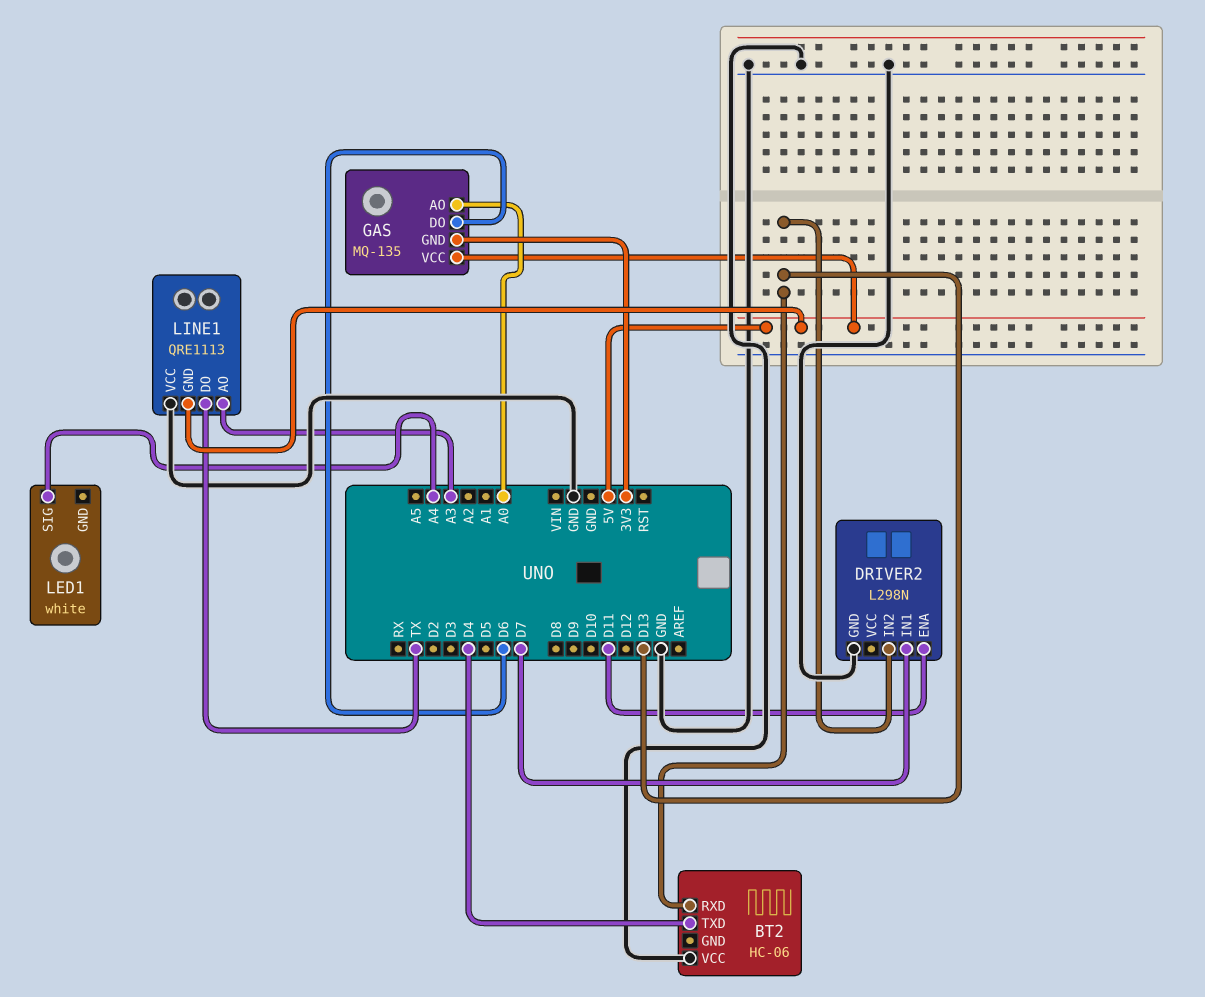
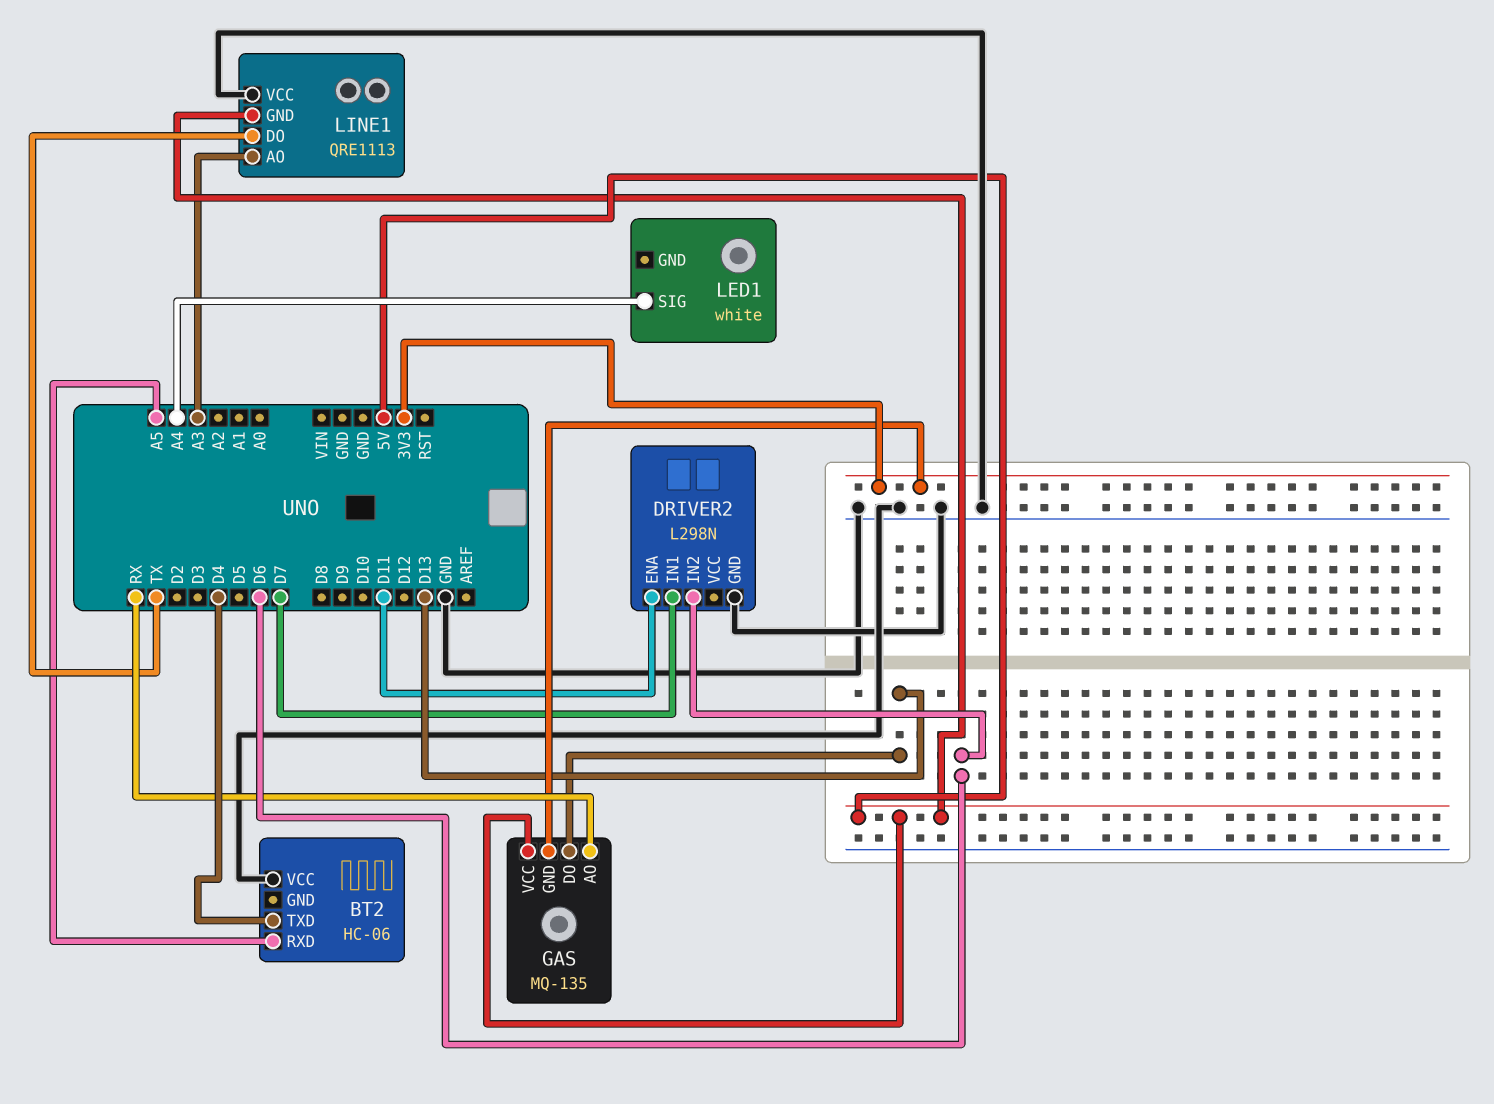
BT2 pin RXD: D13 -> A5
DRIVER2 pin IN2: D13 -> D6
GAS pin AO: A0 -> RX
GAS pin DO: D6 -> D13

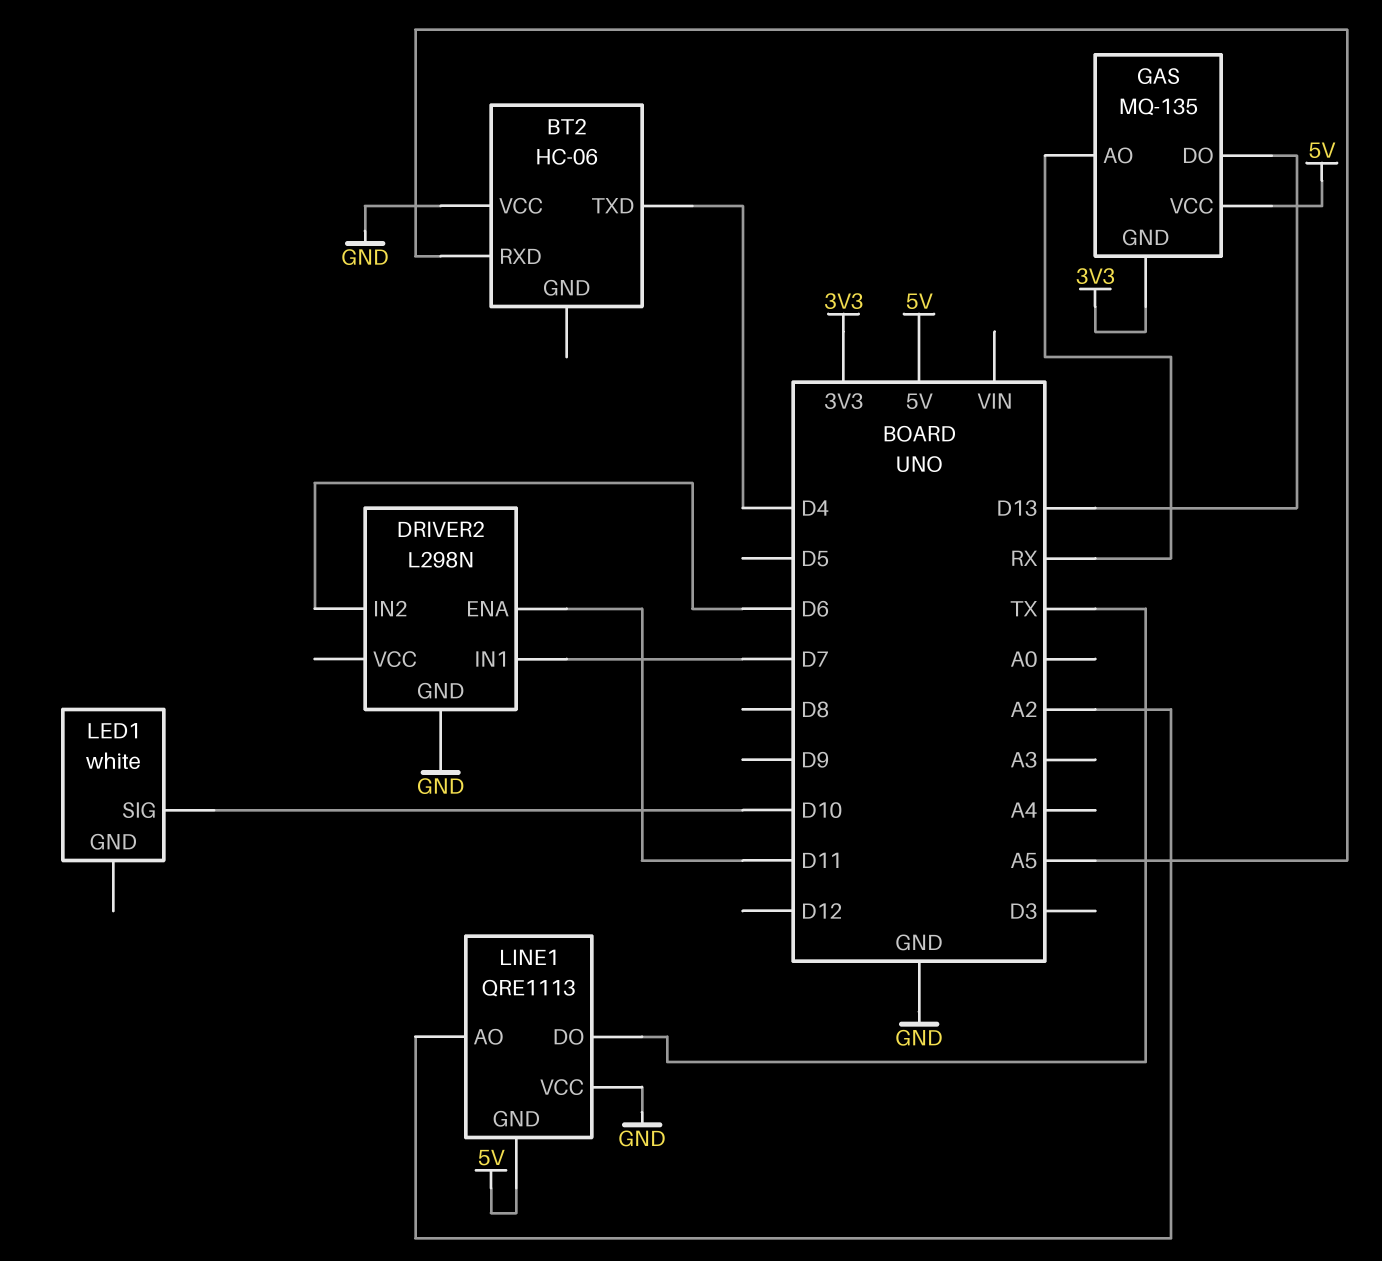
LED1 pin SIG: A4 -> D10
LINE1 pin AO: A3 -> A2

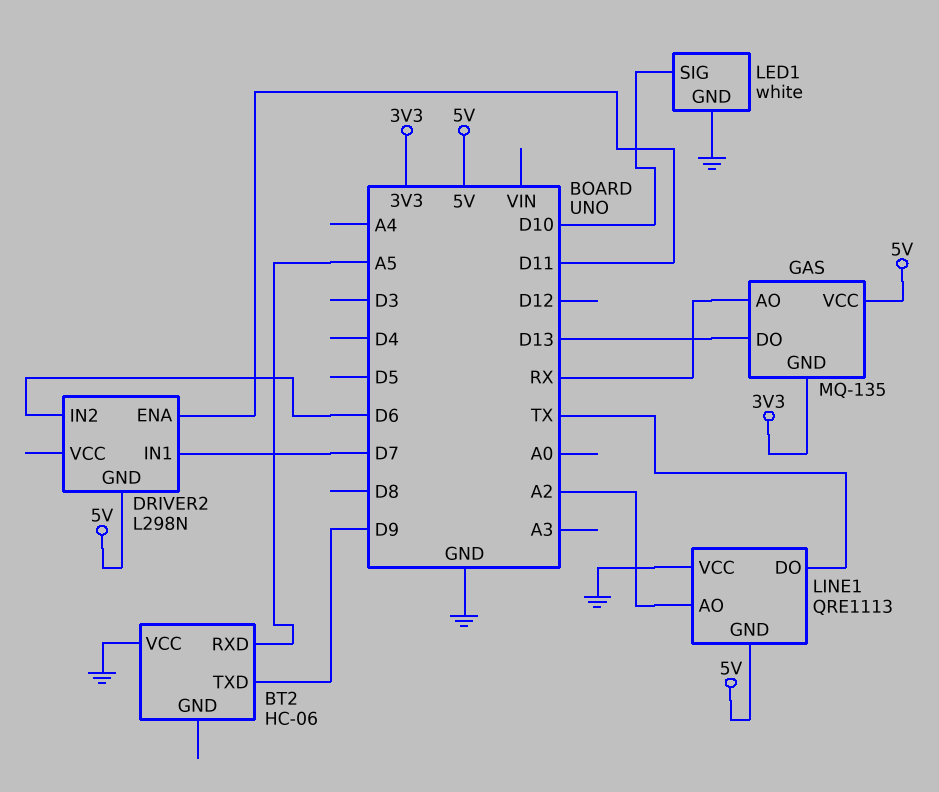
BT2 pin TXD: D4 -> D9
DRIVER2 pin GND: GND -> 5V
LED1 pin GND: none -> GND

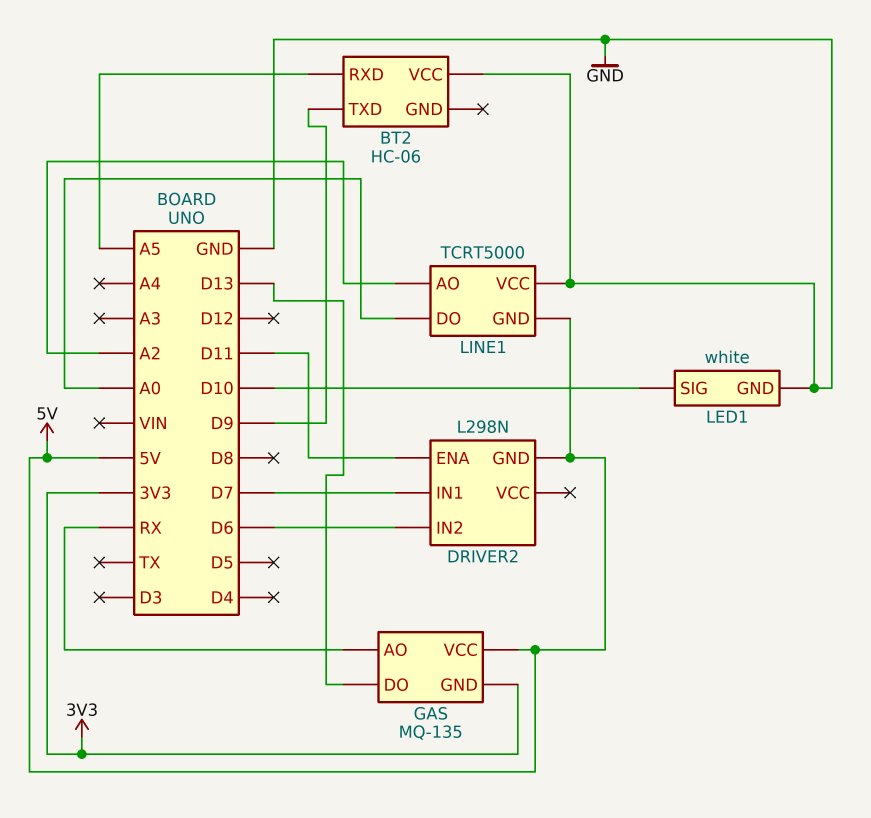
LINE1: QRE1113 -> TCRT5000
LINE1 pin DO: TX -> A0

